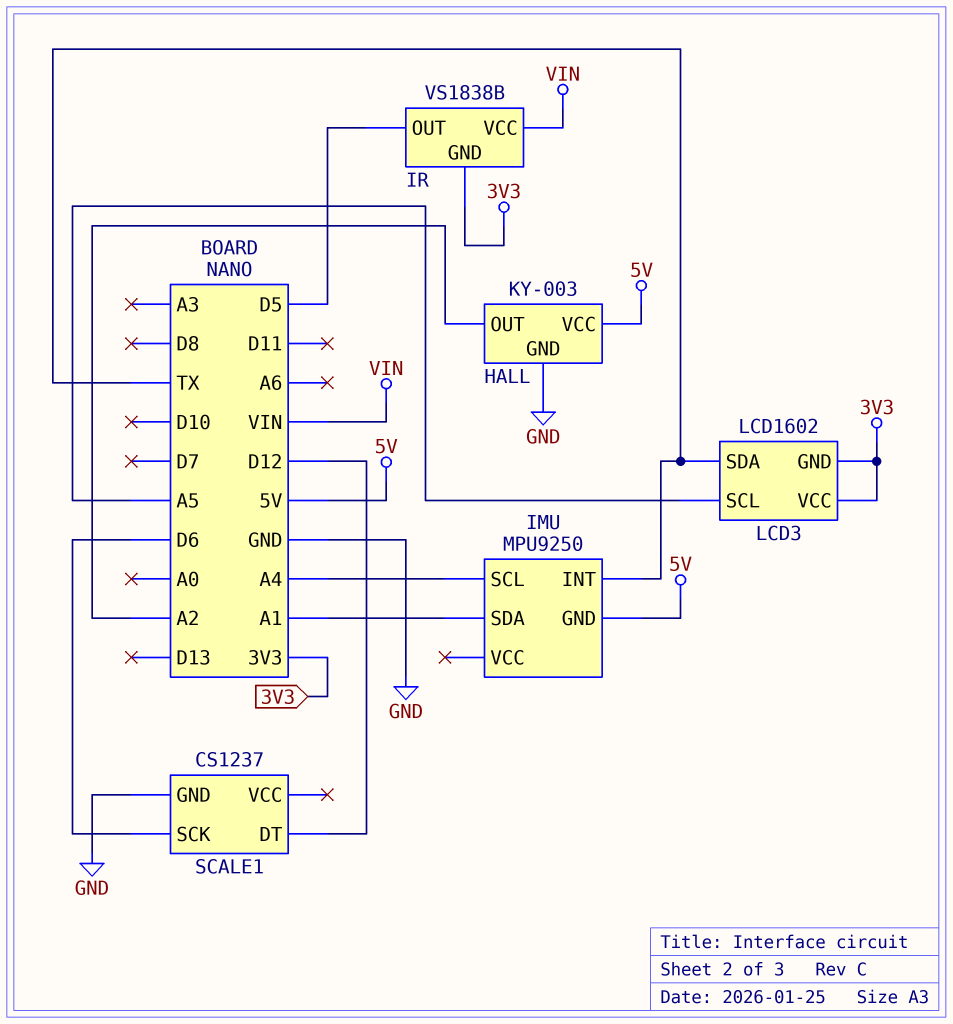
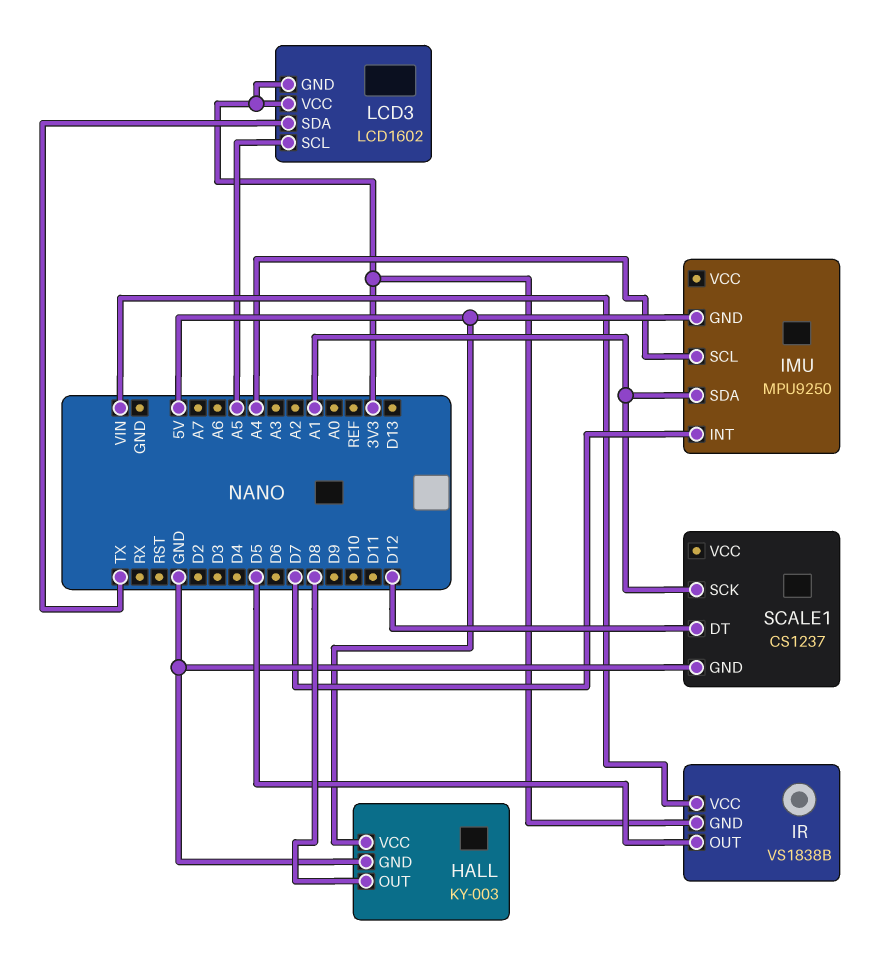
HALL pin OUT: A2 -> D8
IMU pin INT: TX -> D7
SCALE1 pin SCK: D6 -> A1

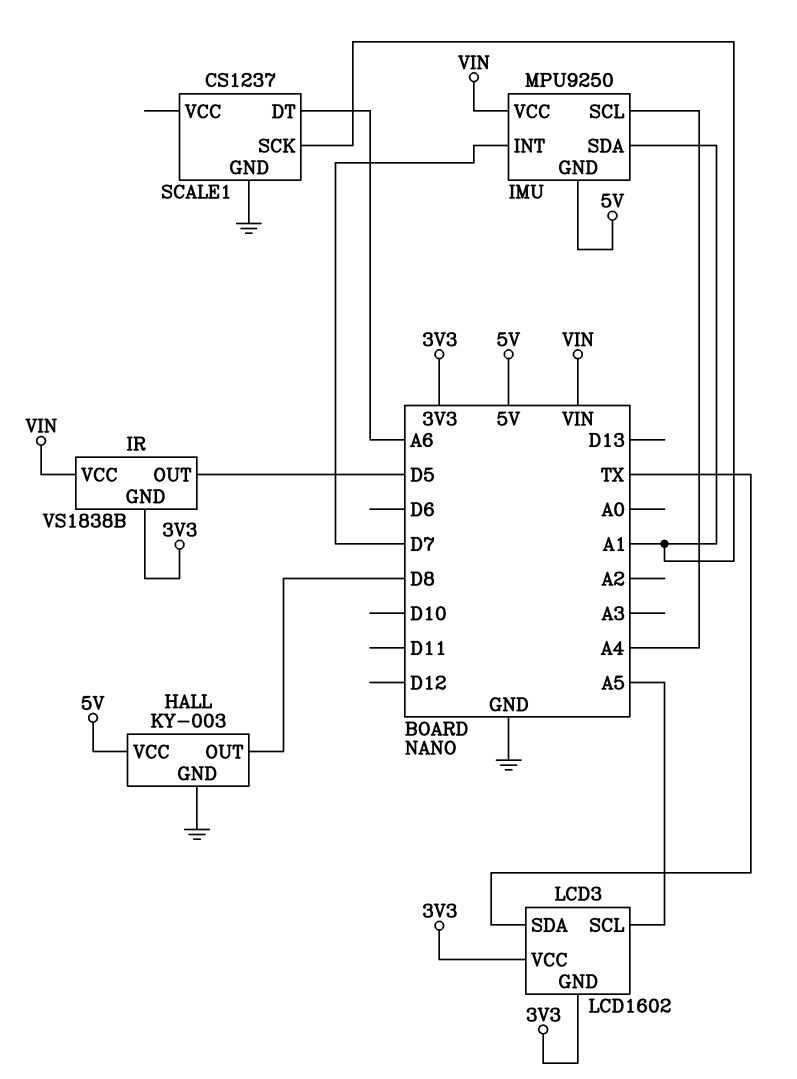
IMU pin VCC: none -> VIN
SCALE1 pin DT: D12 -> A6

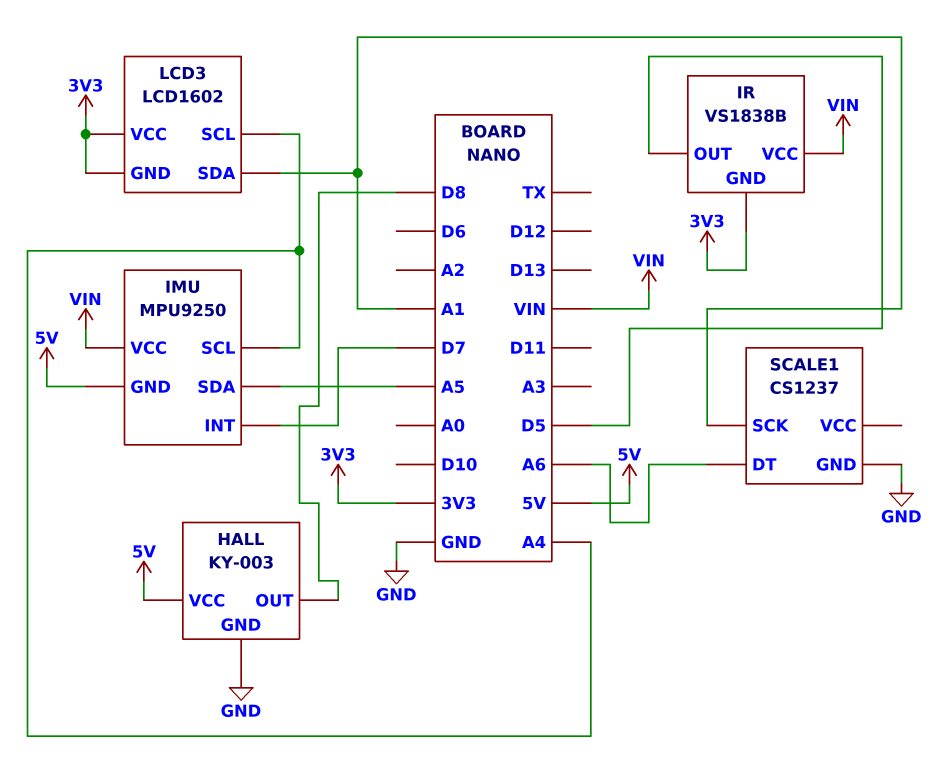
IMU pin SDA: A1 -> A5
LCD3 pin SCL: A5 -> A4
LCD3 pin SDA: TX -> A1

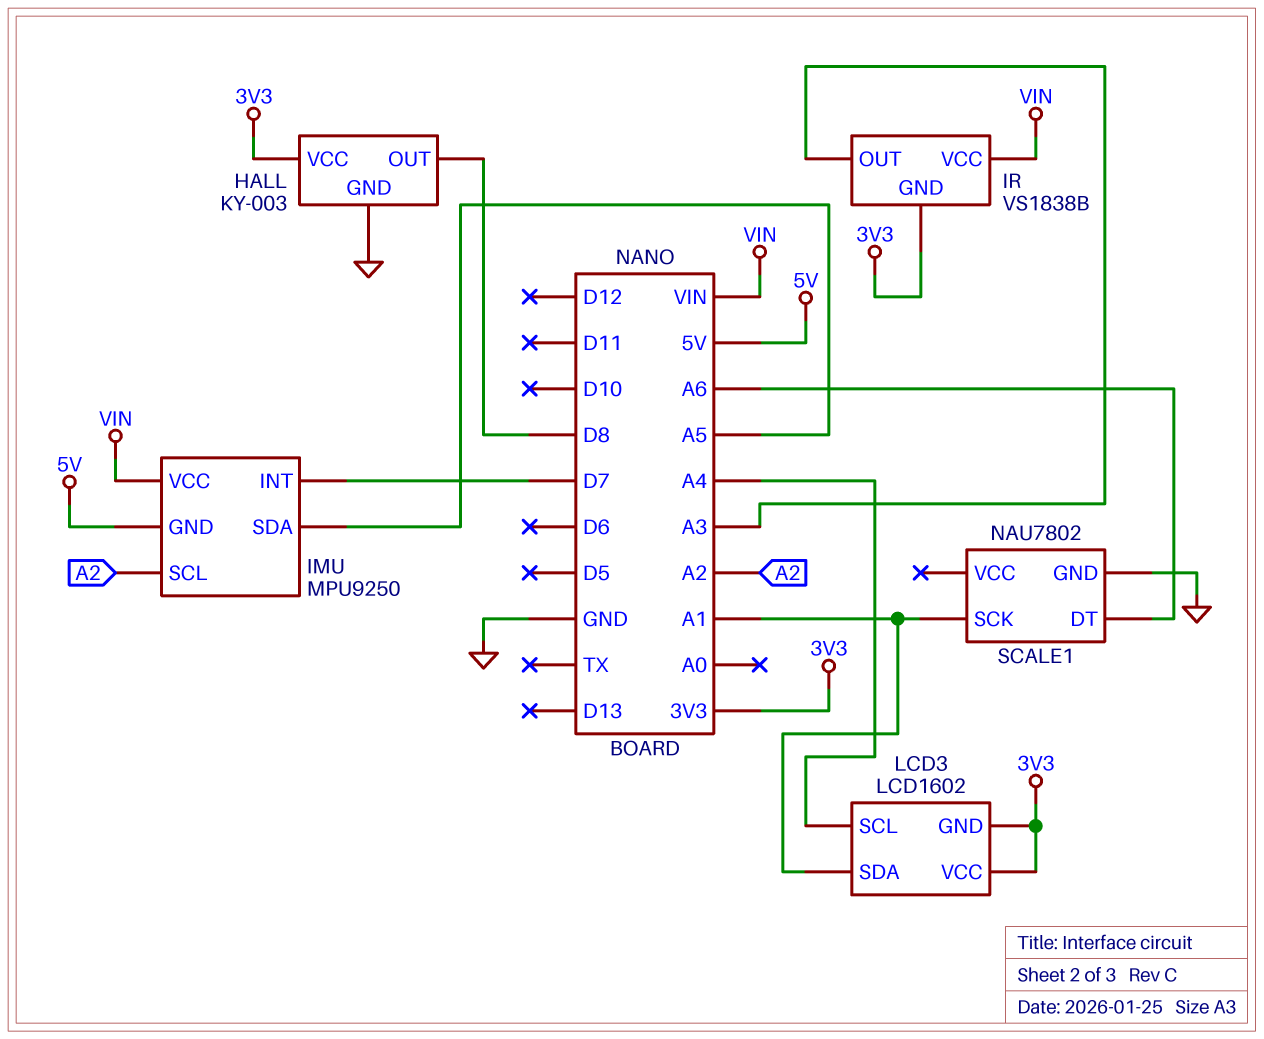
HALL pin VCC: 5V -> 3V3
IMU pin SCL: A4 -> A2
IR pin OUT: D5 -> A3
SCALE1: CS1237 -> NAU7802

